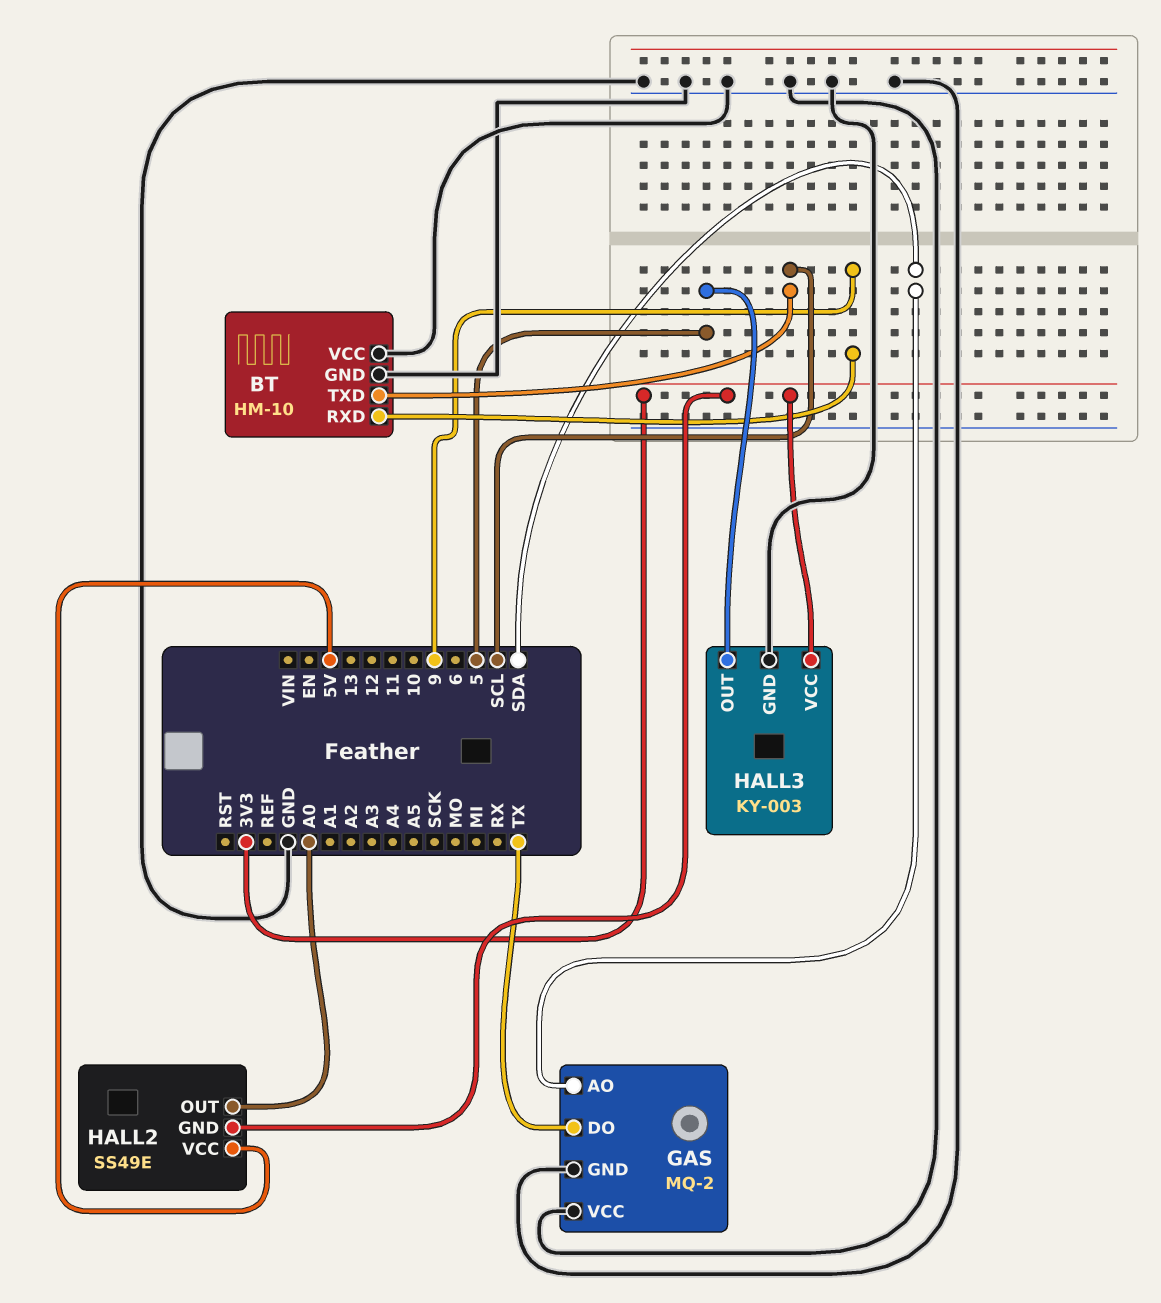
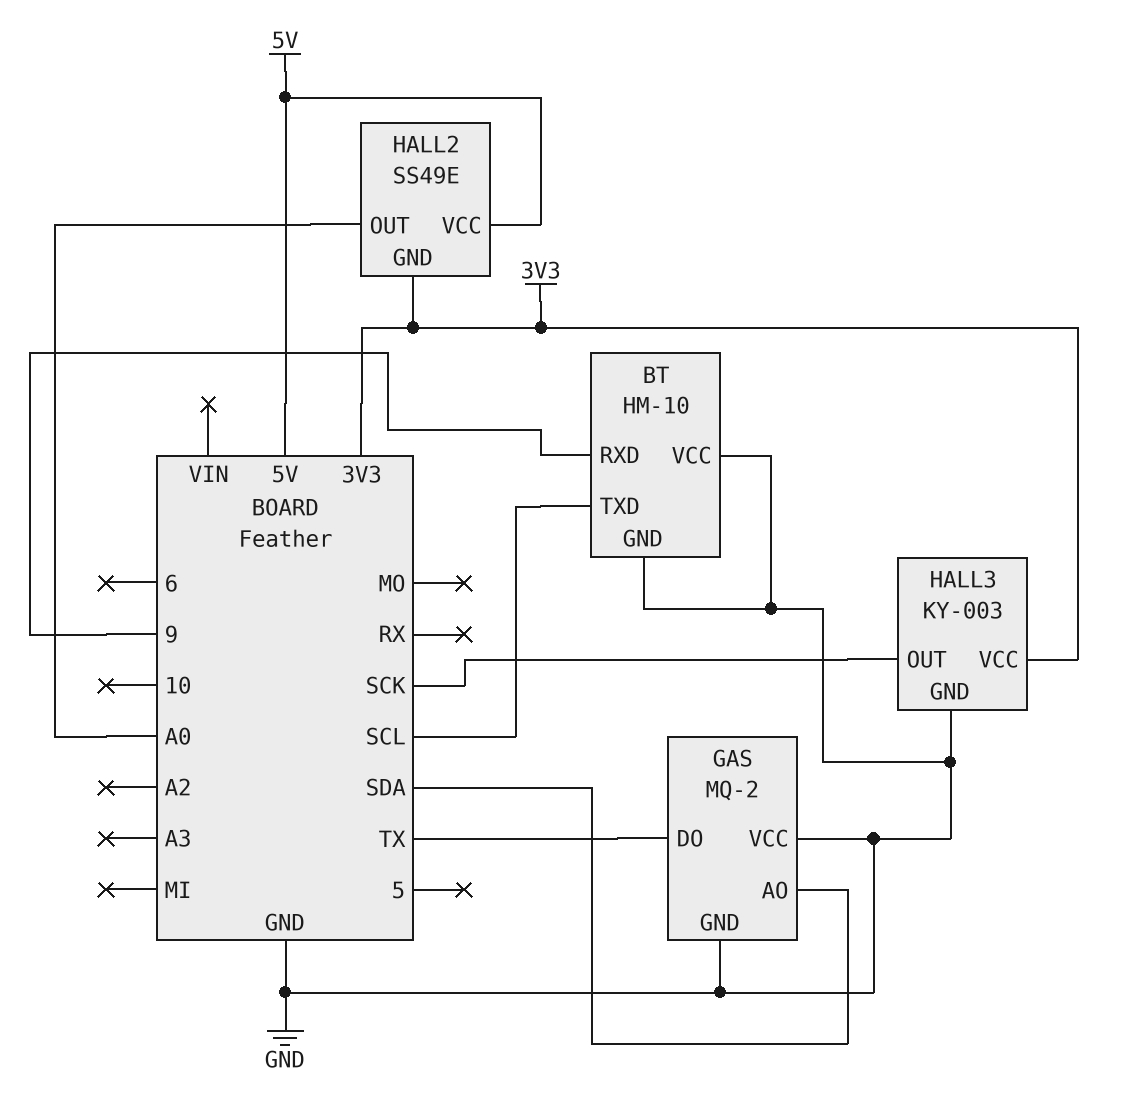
HALL3 pin OUT: 5 -> SCK

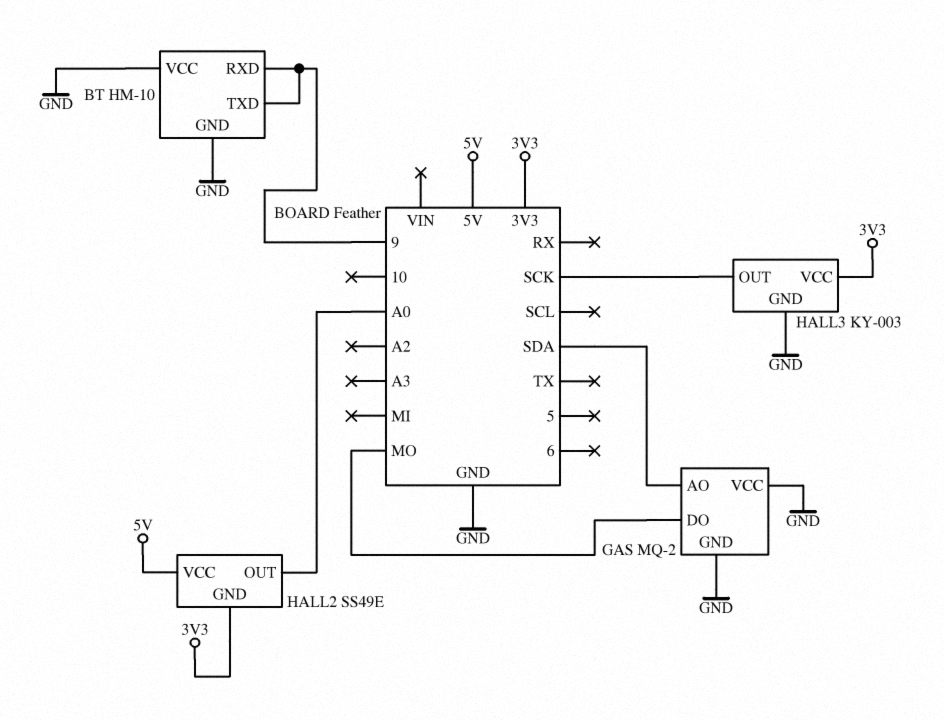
BT pin TXD: SCL -> 9
GAS pin DO: TX -> MO

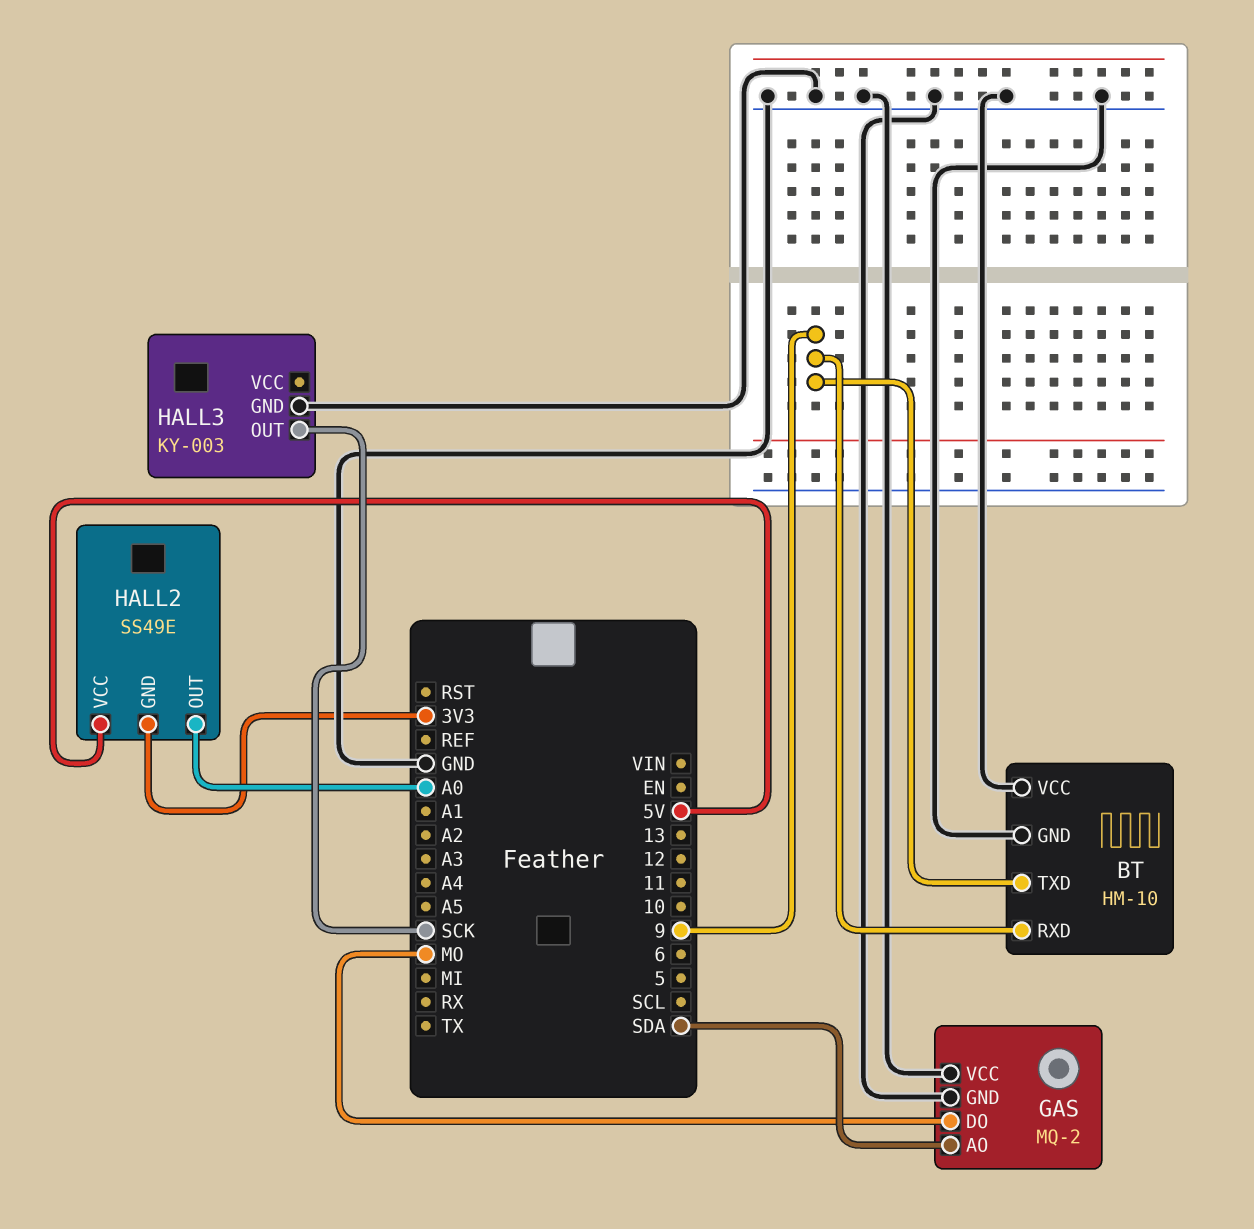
HALL3 pin VCC: 3V3 -> none

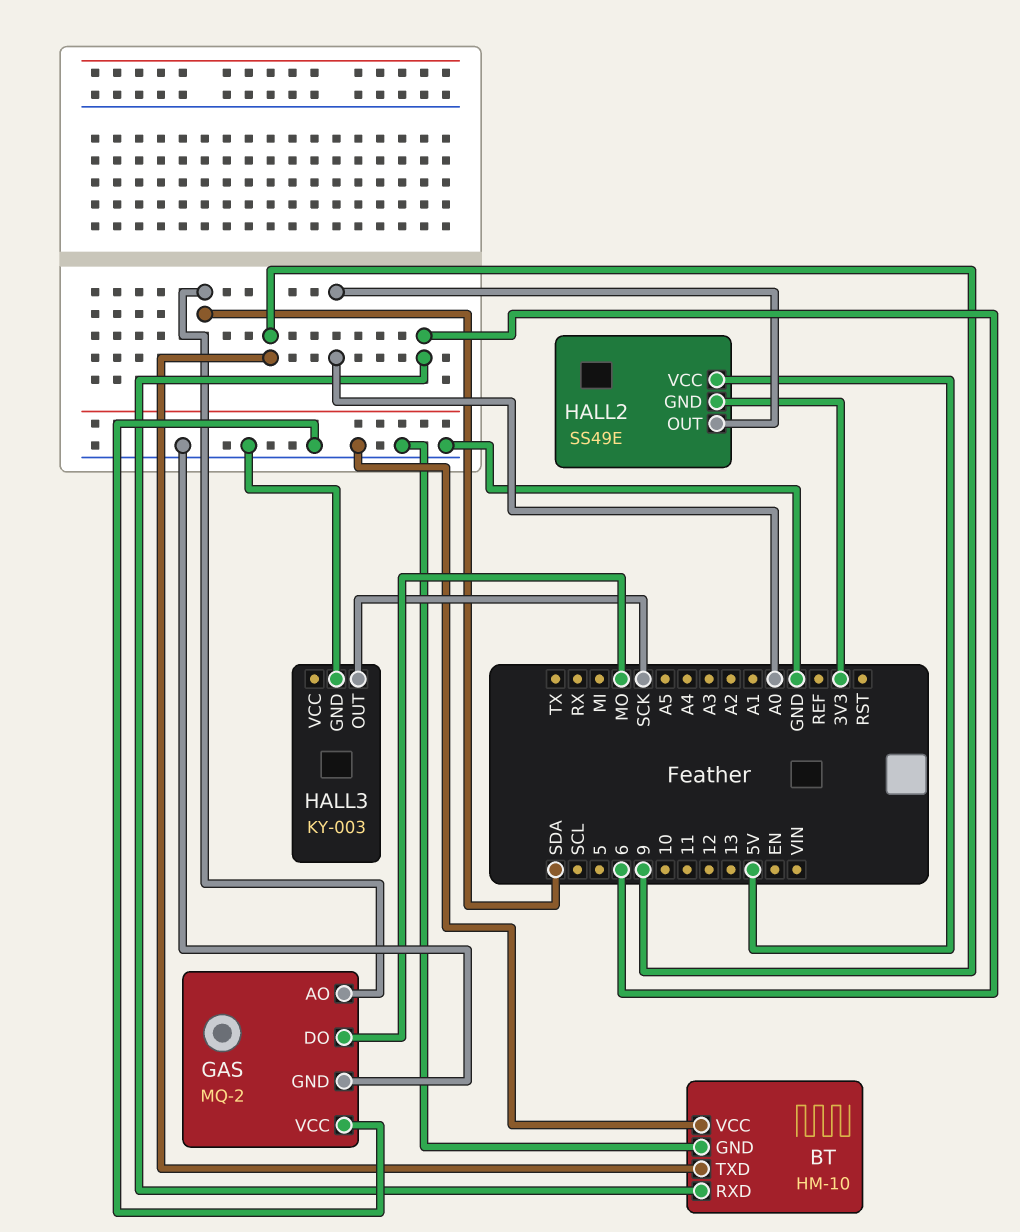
BT pin RXD: 9 -> 6

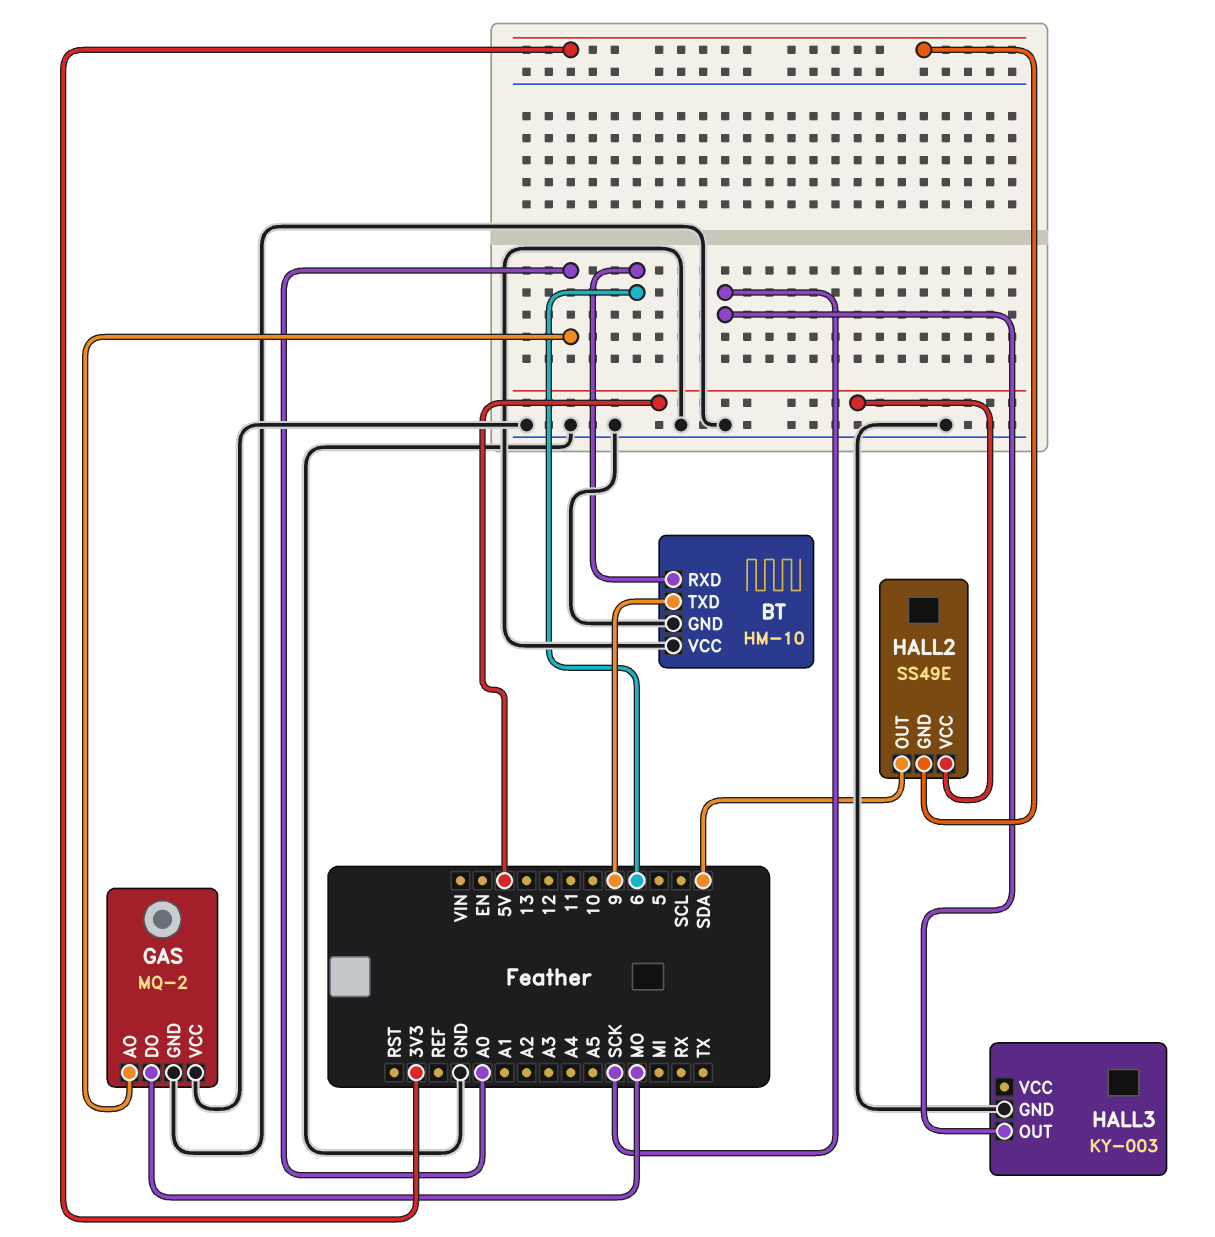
GAS pin AO: SDA -> A0
HALL2 pin OUT: A0 -> SDA

